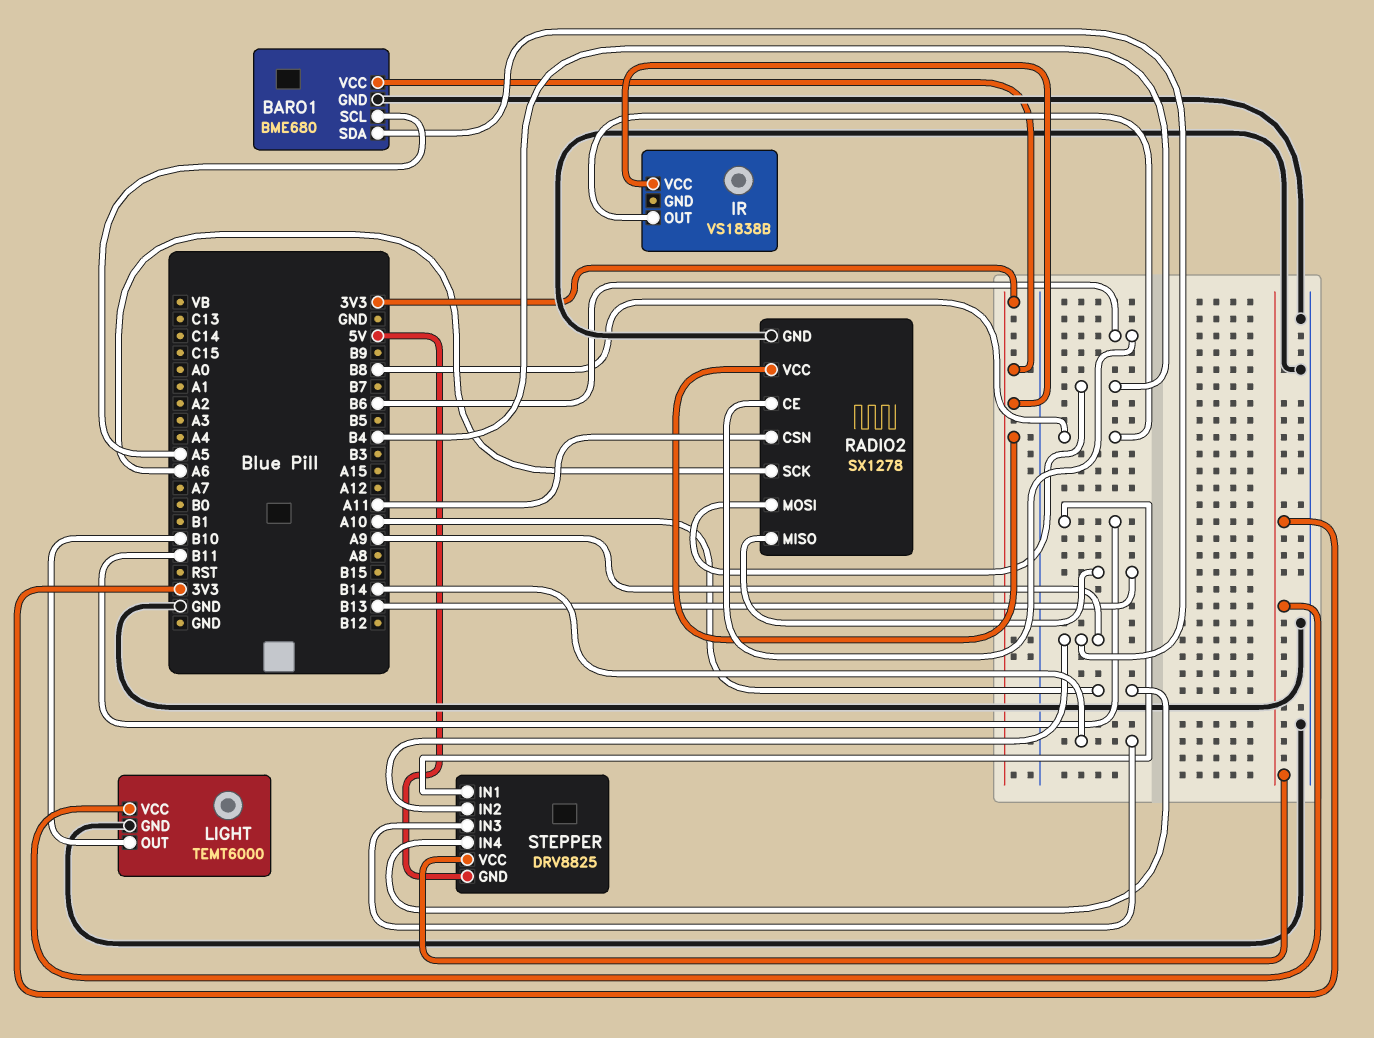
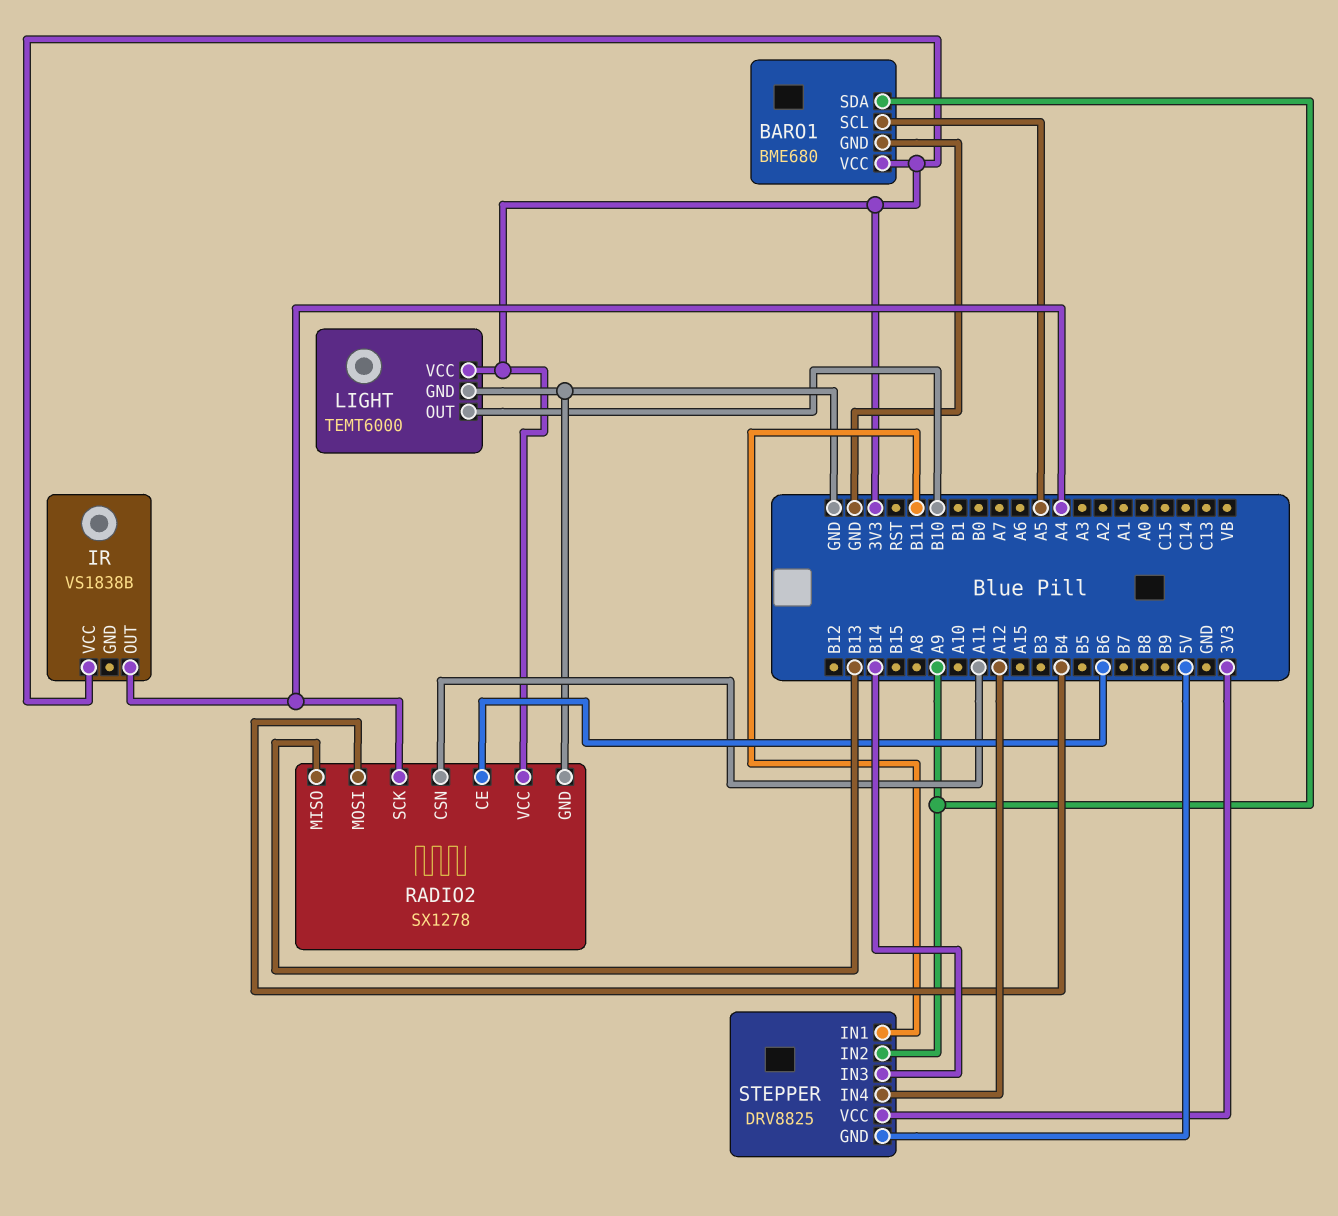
IR pin OUT: B8 -> A4
RADIO2 pin SCK: A6 -> A4
STEPPER pin IN4: A10 -> A12

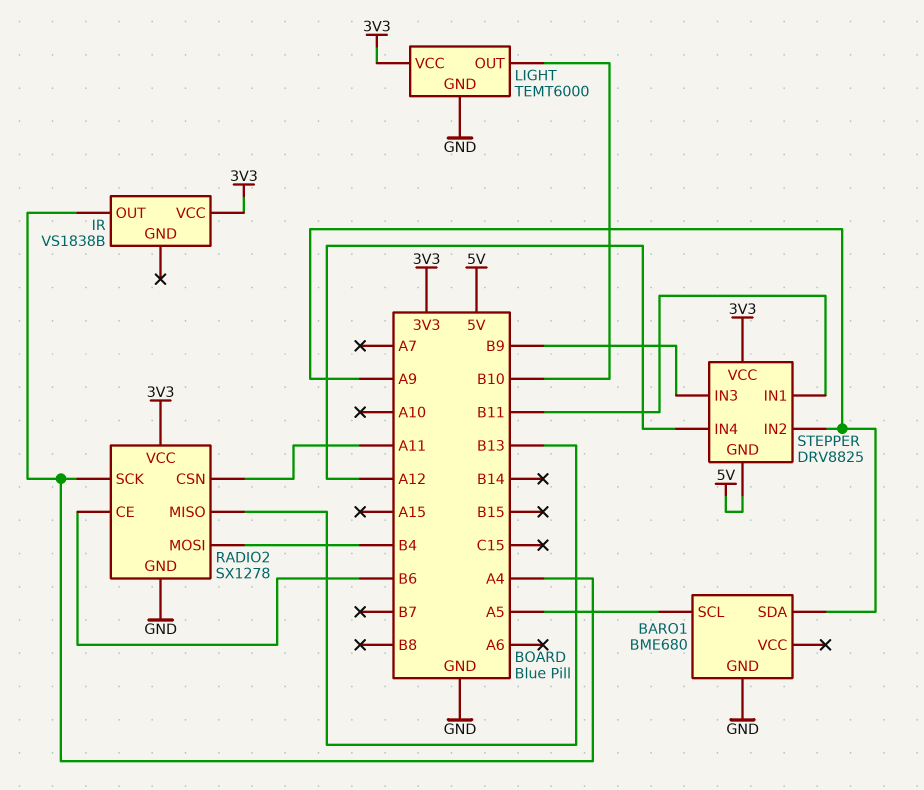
BARO1 pin VCC: 3V3 -> none
STEPPER pin IN3: B14 -> B9

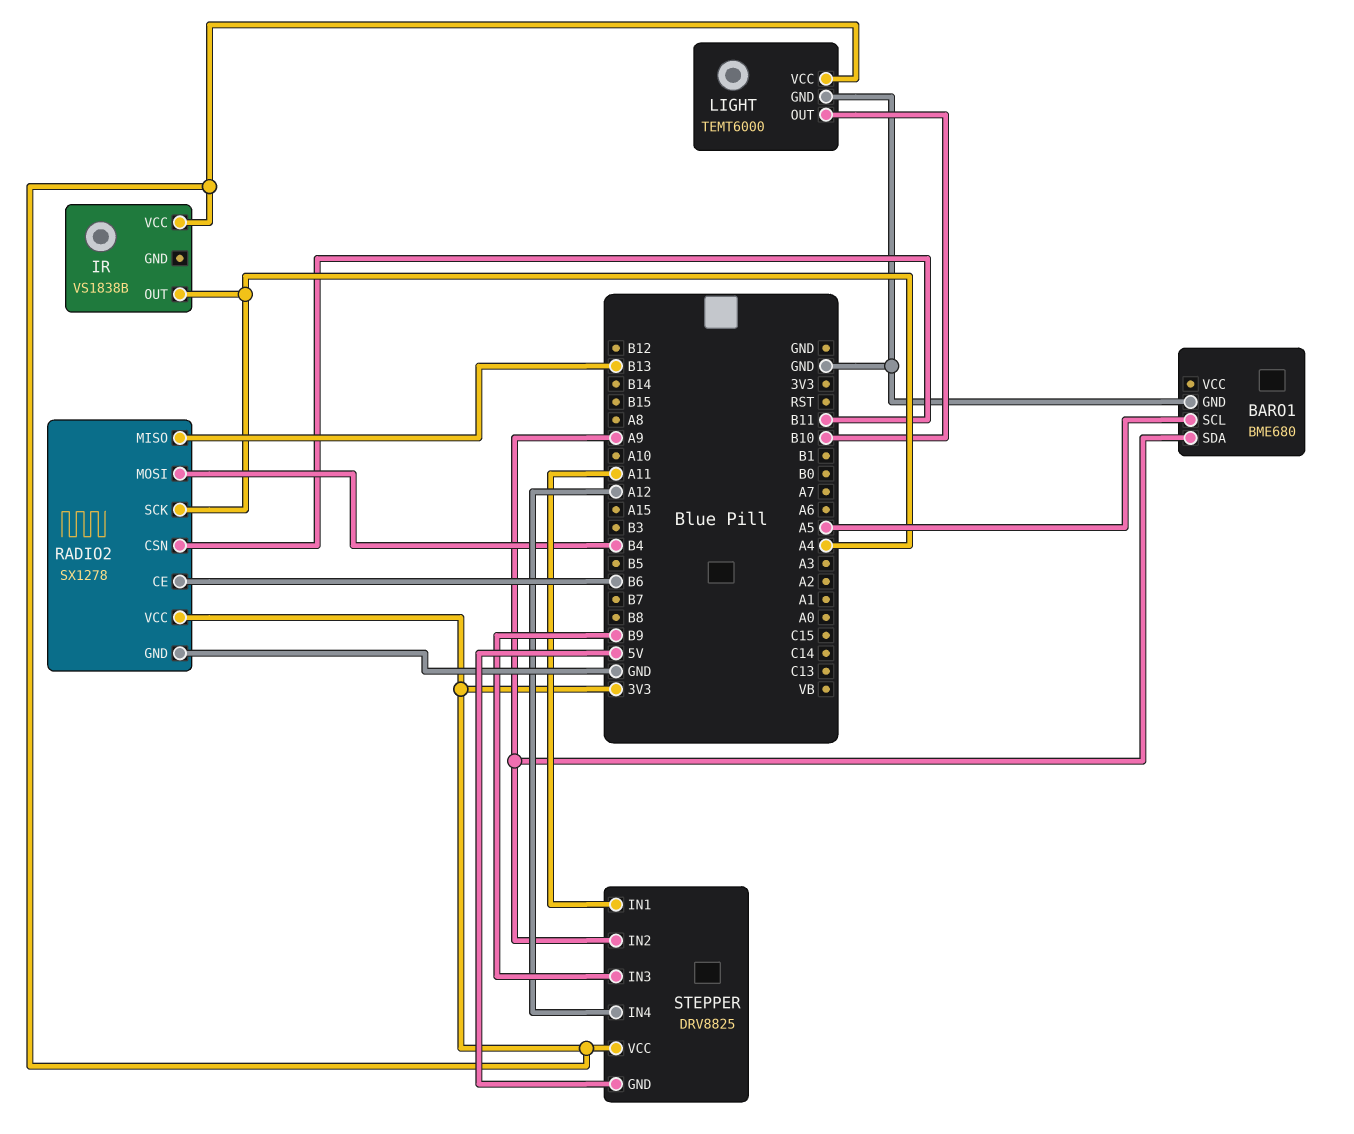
RADIO2 pin CSN: A11 -> B11
STEPPER pin IN1: B11 -> A11

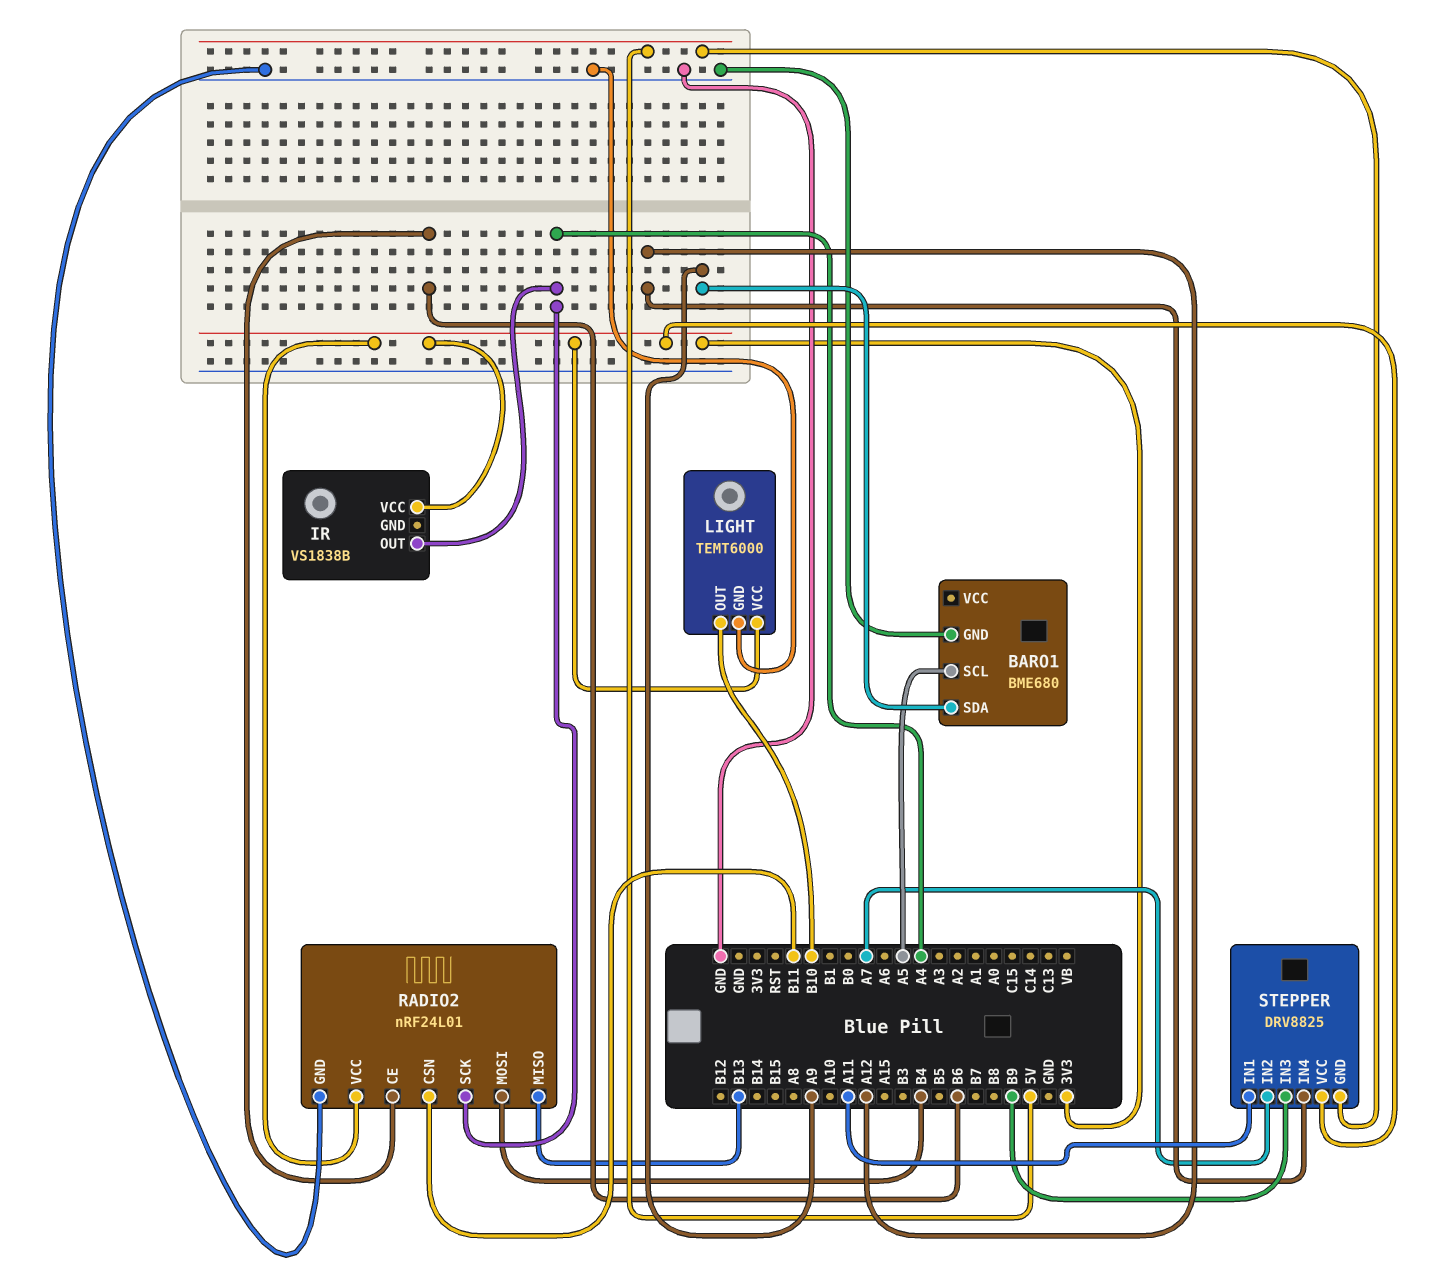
RADIO2: SX1278 -> nRF24L01
STEPPER pin IN2: A9 -> A7

